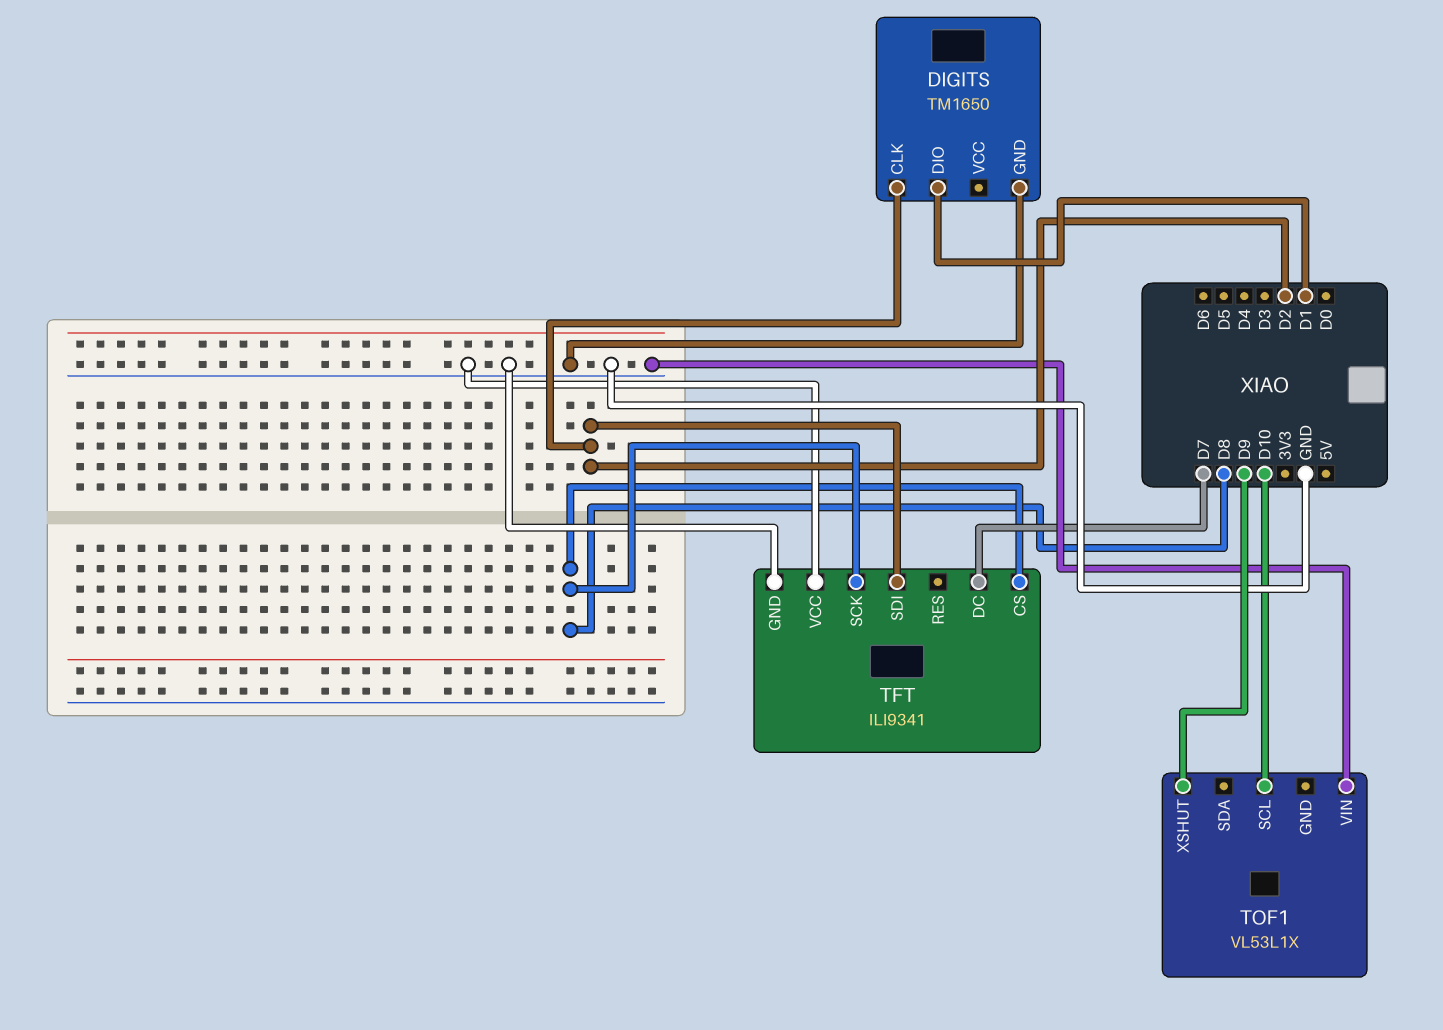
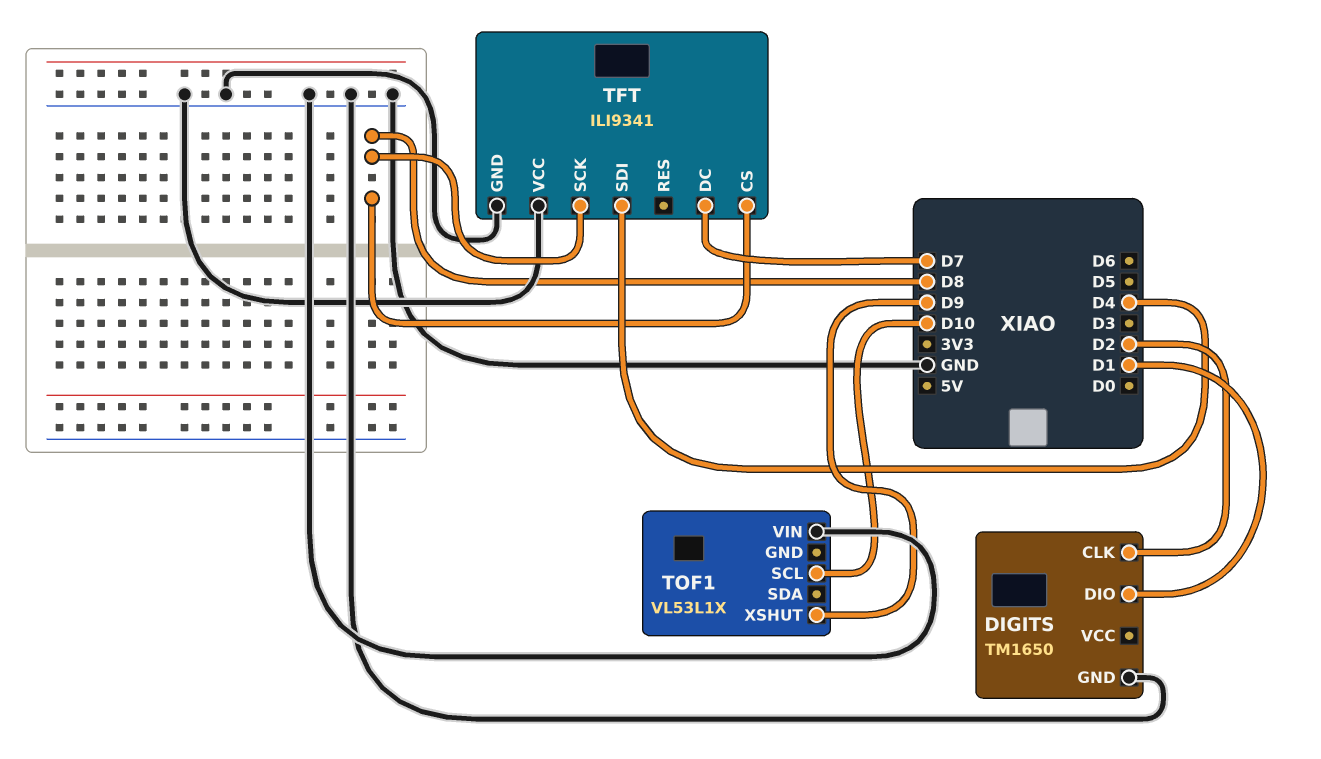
TFT pin SDI: D2 -> D4

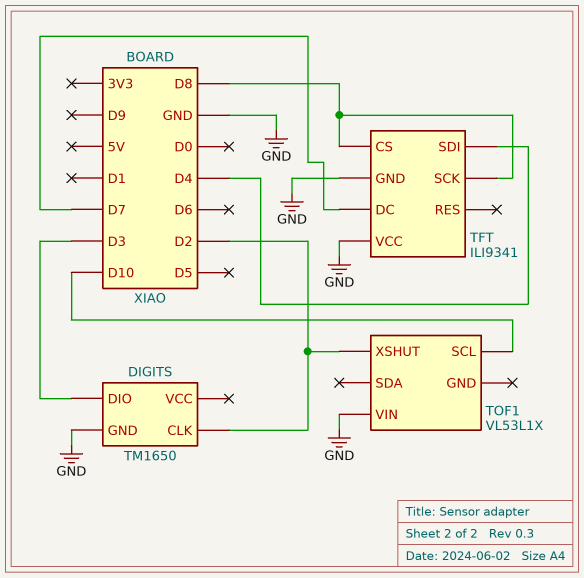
DIGITS pin DIO: D1 -> D3
TOF1 pin XSHUT: D9 -> D2

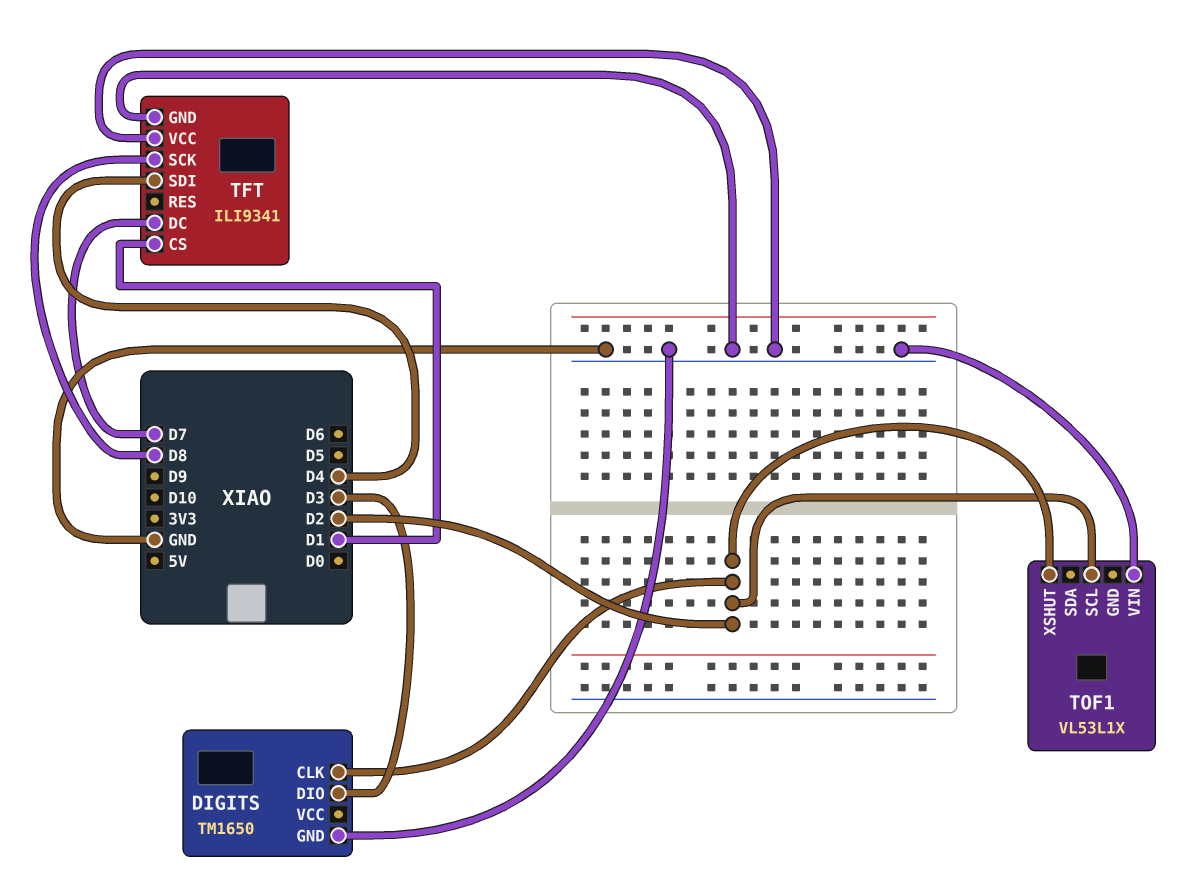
TFT pin CS: D8 -> D1
TOF1 pin SCL: D10 -> D2

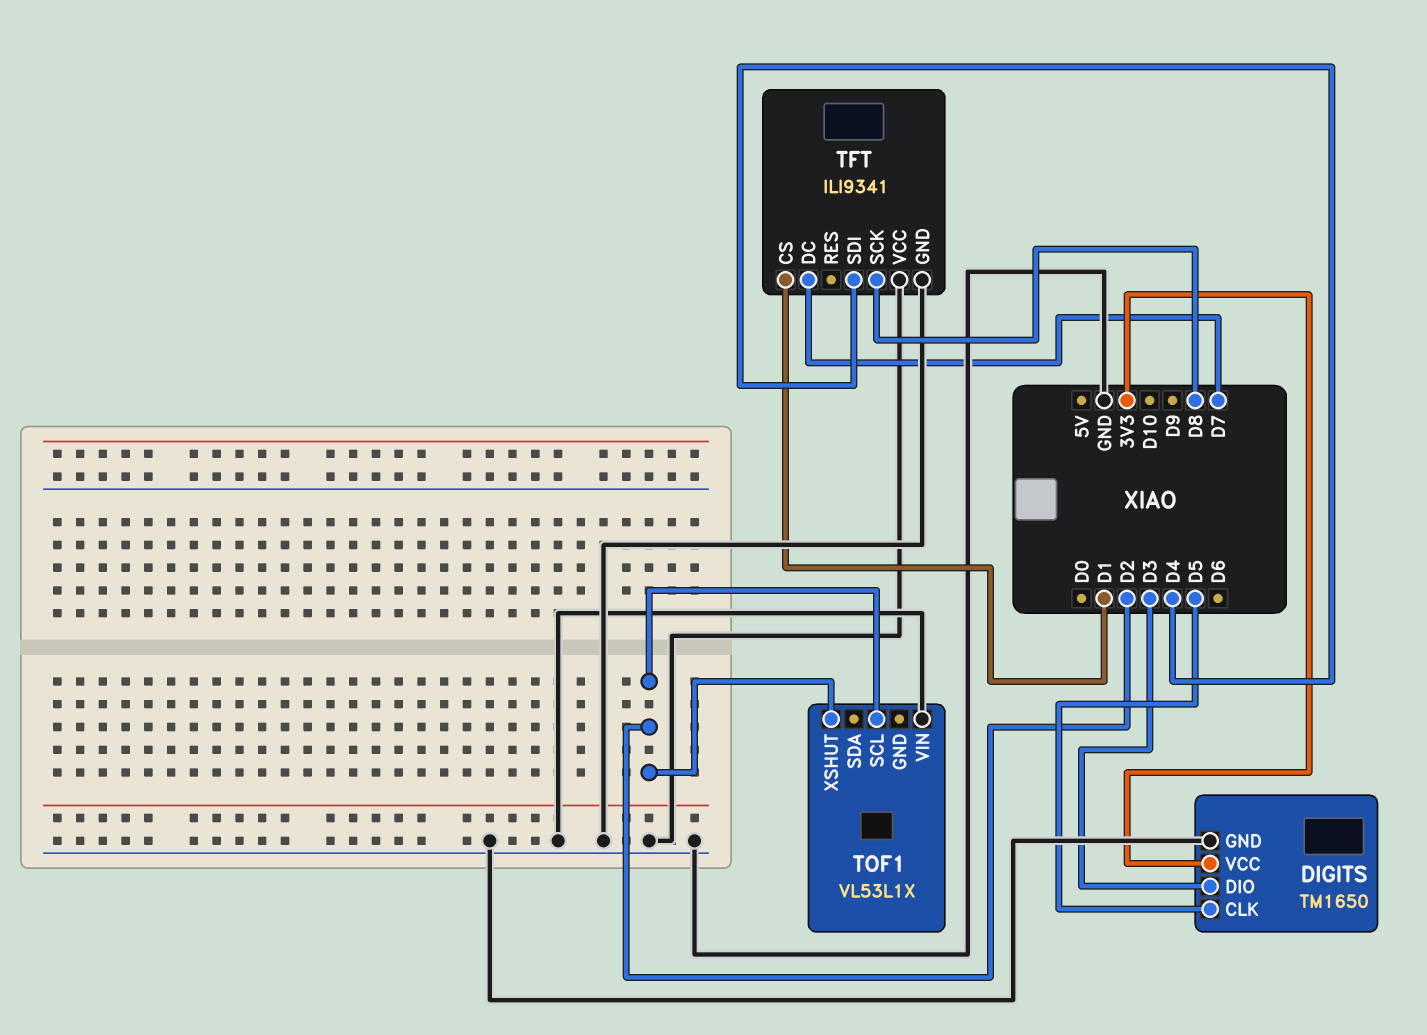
DIGITS pin CLK: D2 -> D5
DIGITS pin VCC: none -> 3V3

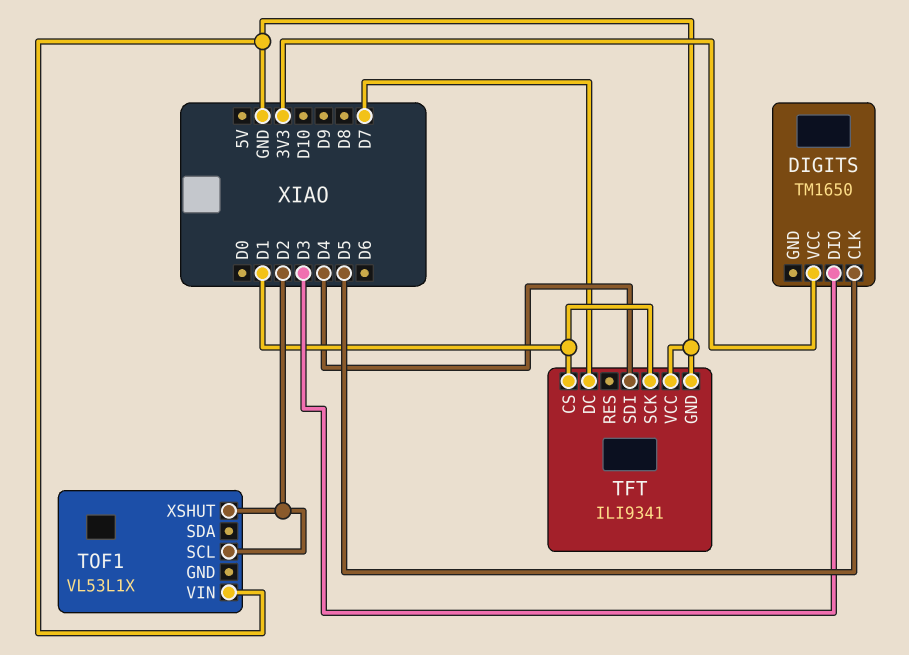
DIGITS pin GND: GND -> none
TFT pin SCK: D8 -> D1

